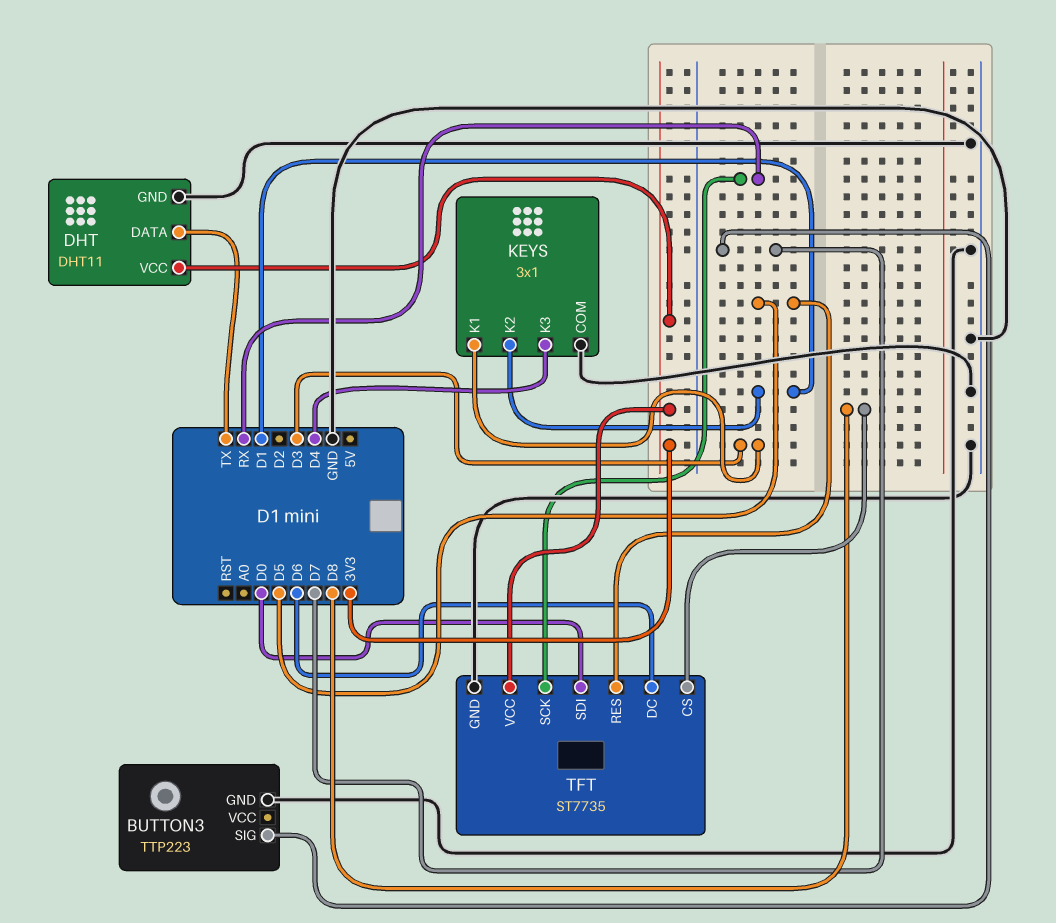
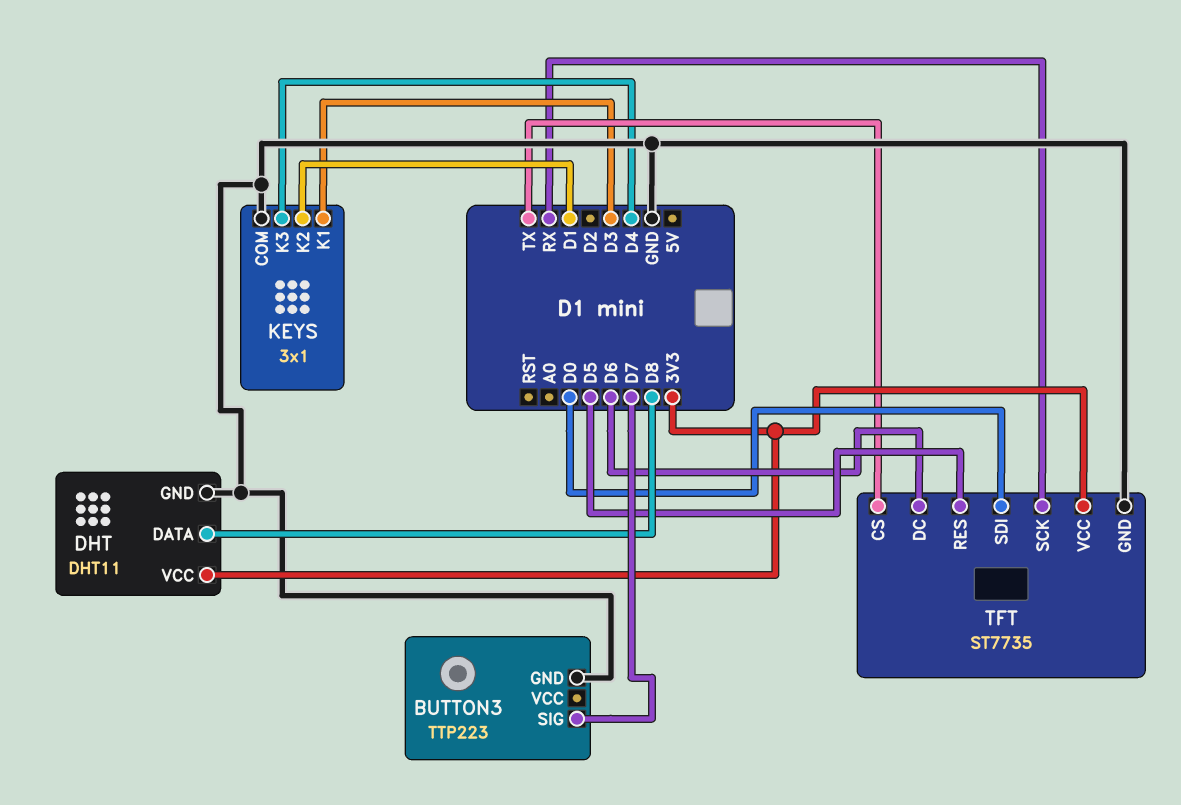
DHT pin DATA: TX -> D8
TFT pin CS: D8 -> TX

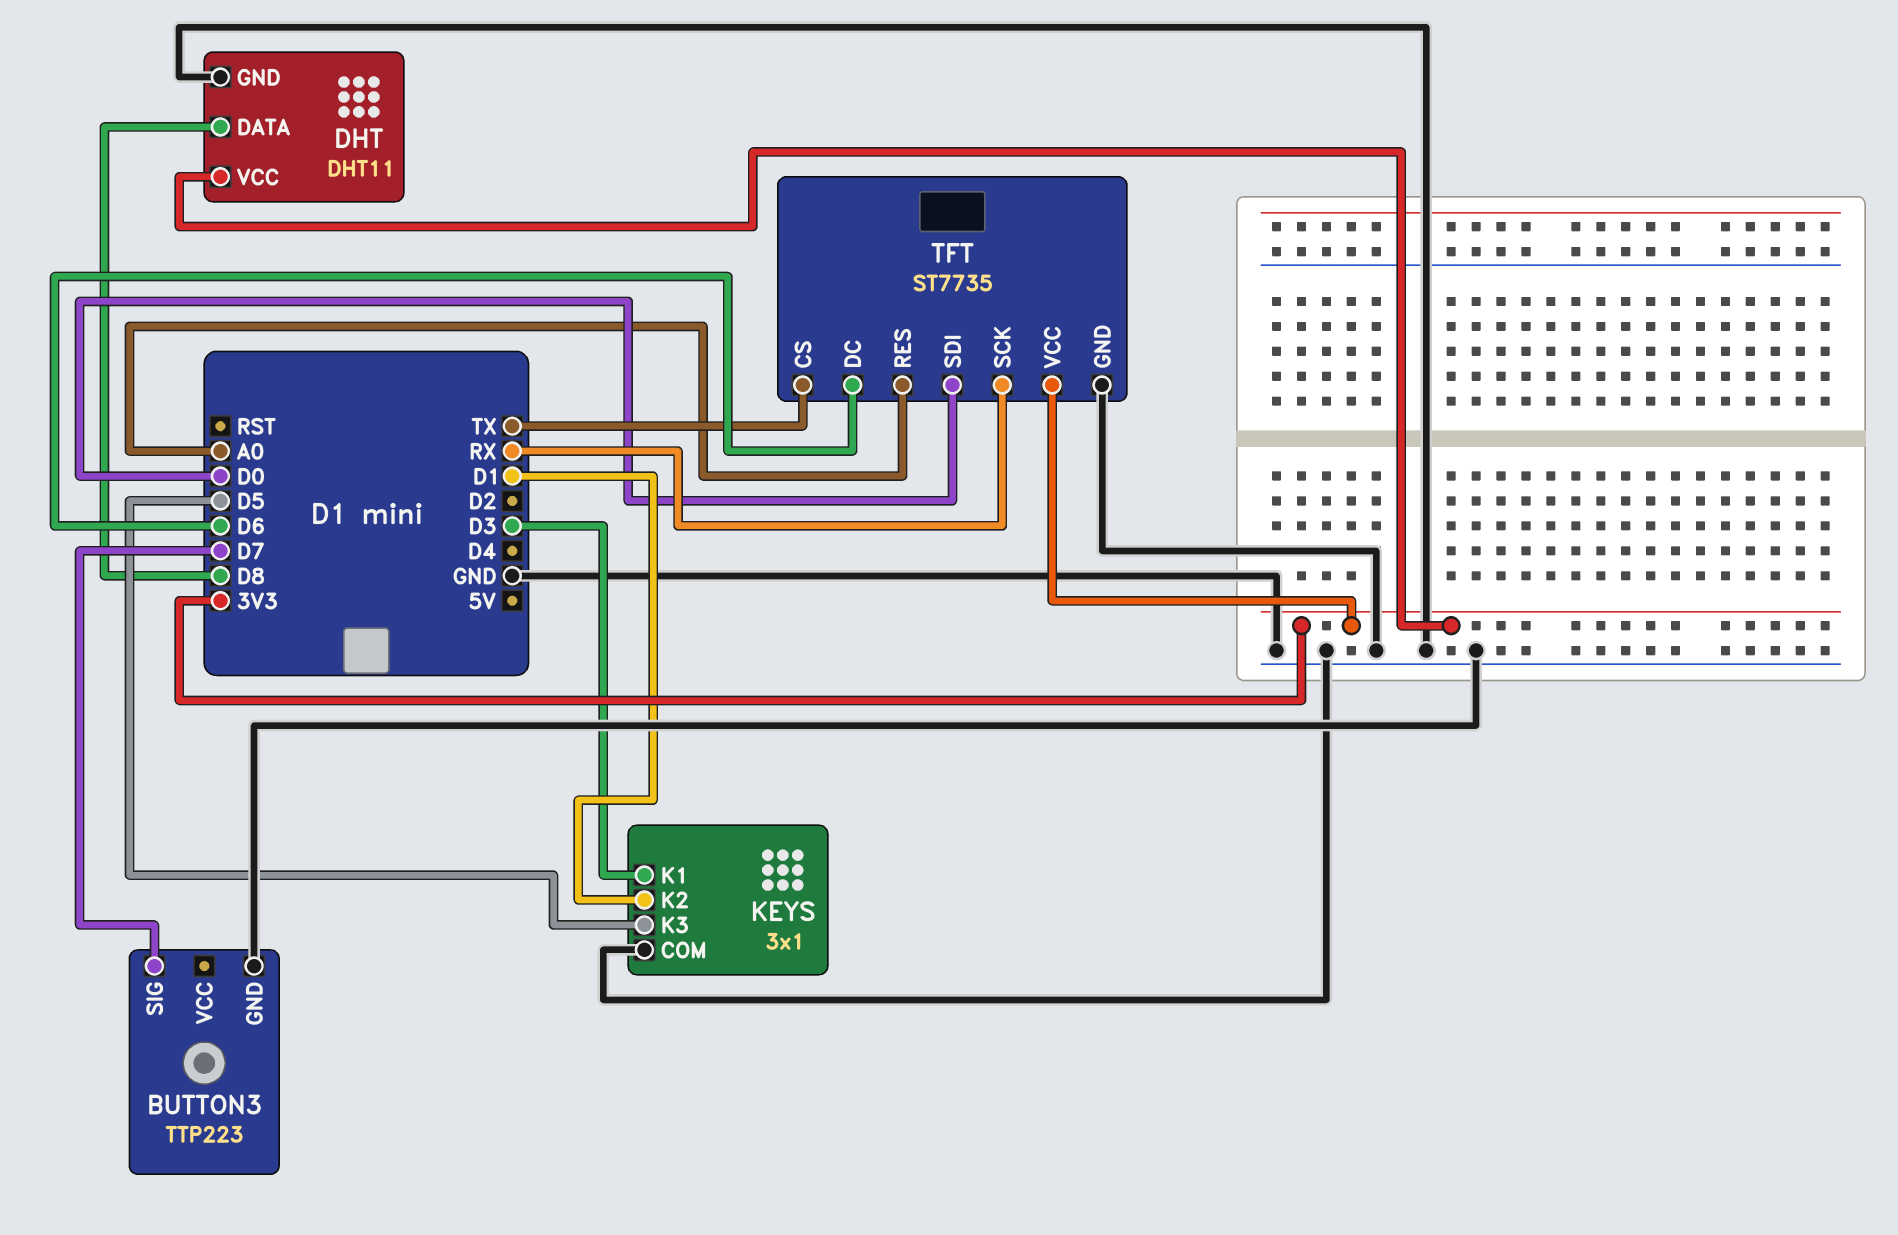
KEYS pin K3: D4 -> D5
TFT pin RES: D5 -> A0

